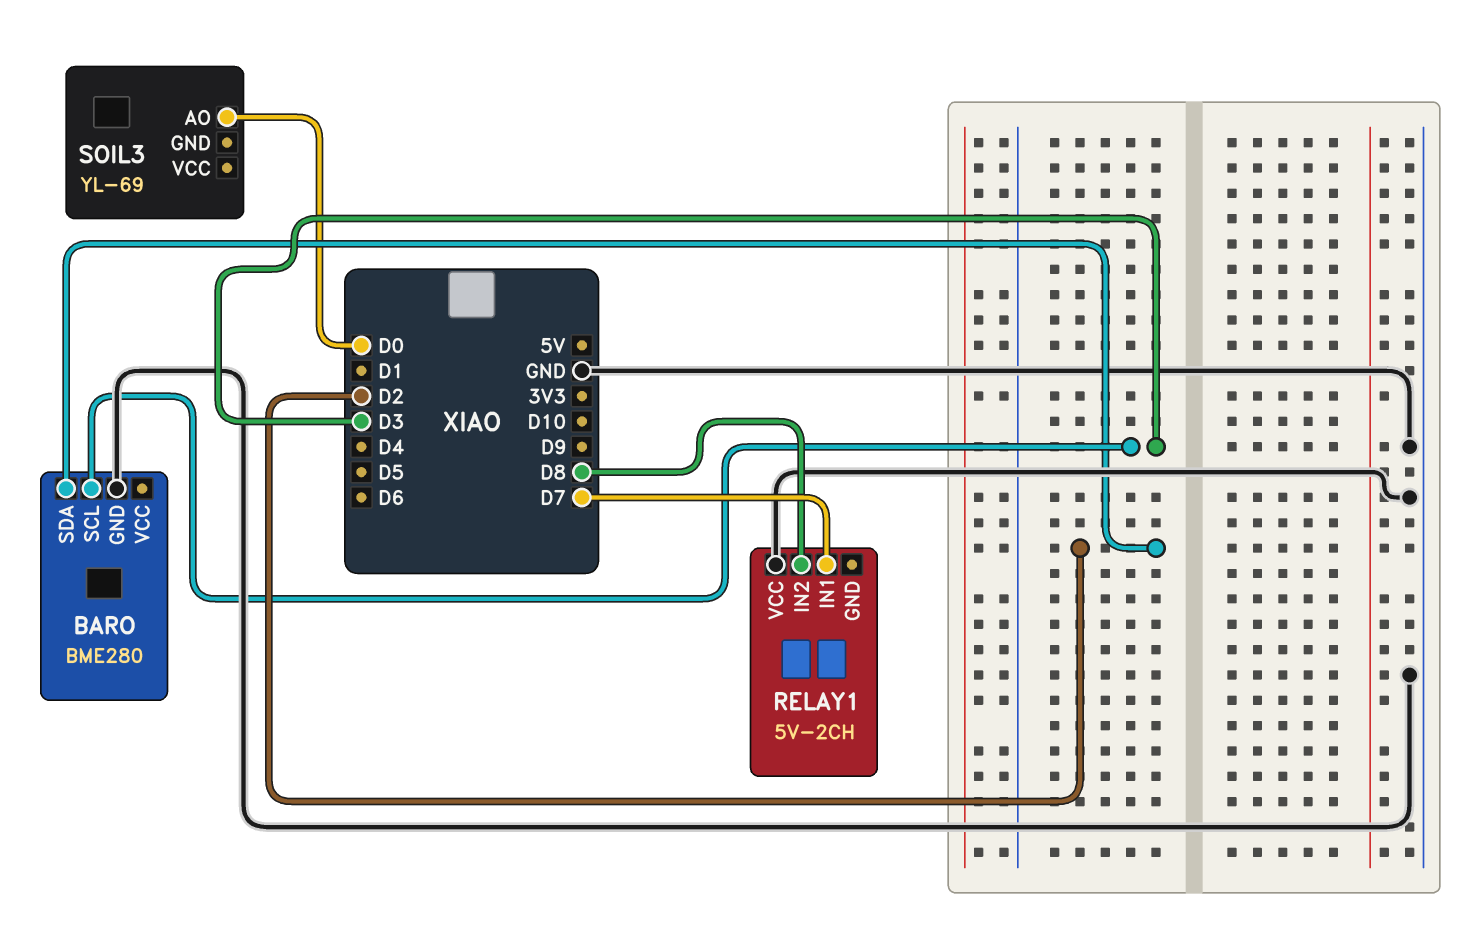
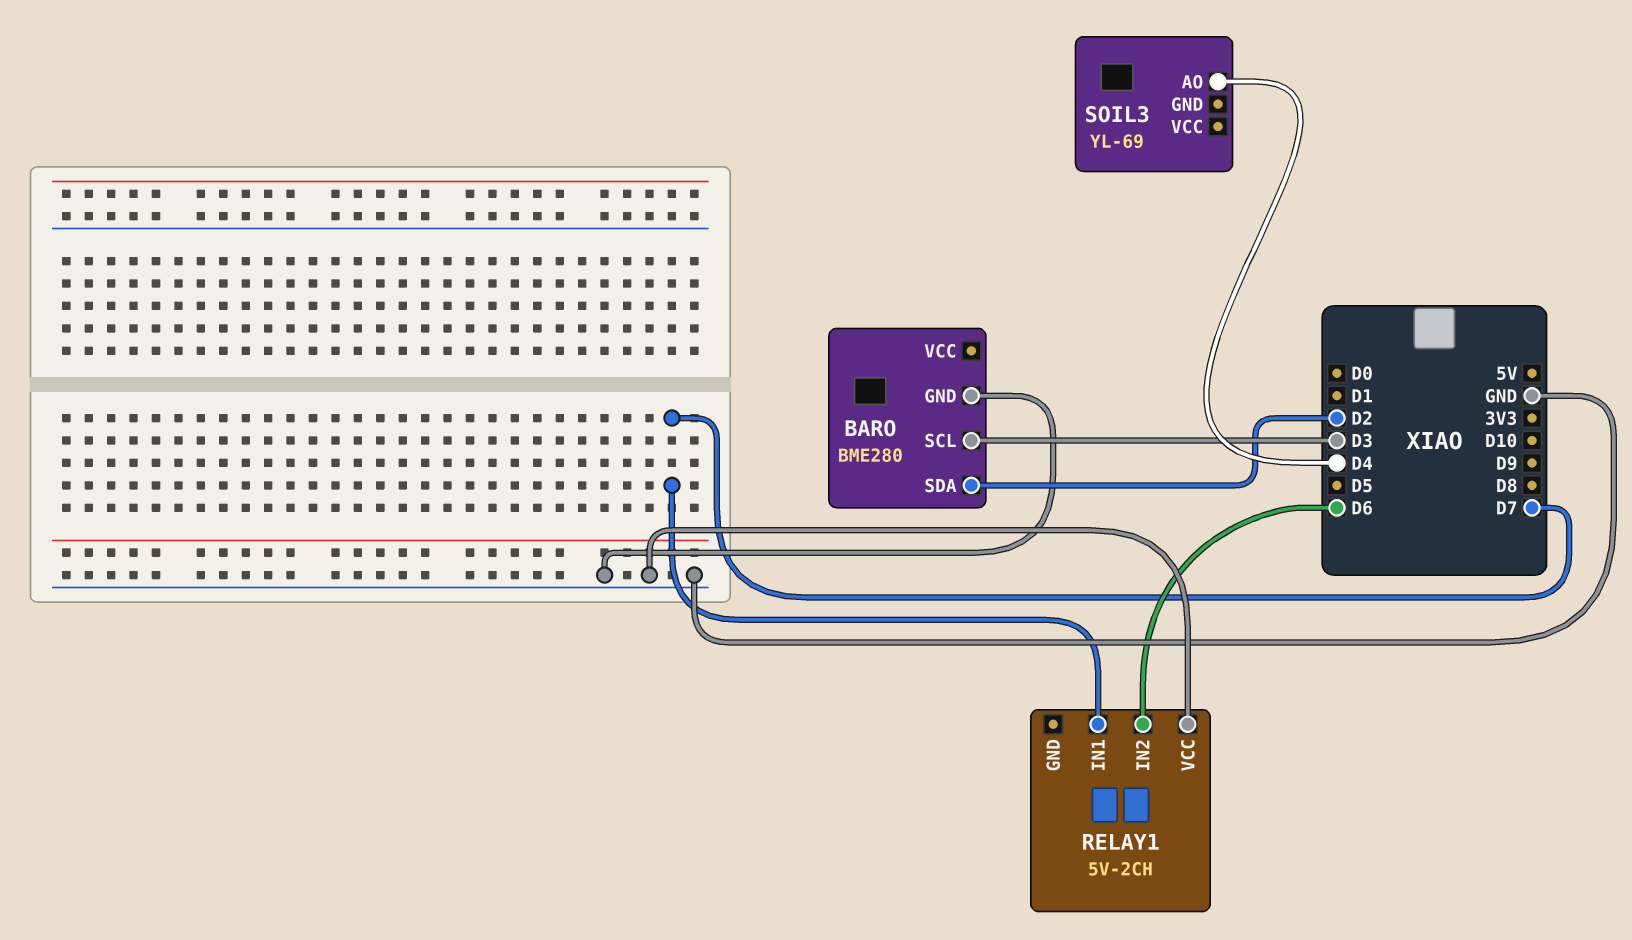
RELAY1 pin IN2: D8 -> D6
SOIL3 pin AO: D0 -> D4

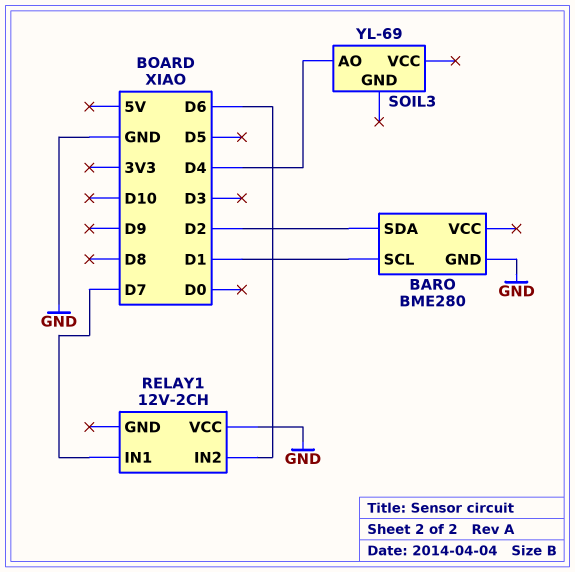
BARO pin SCL: D3 -> D1
RELAY1: 5V-2CH -> 12V-2CH

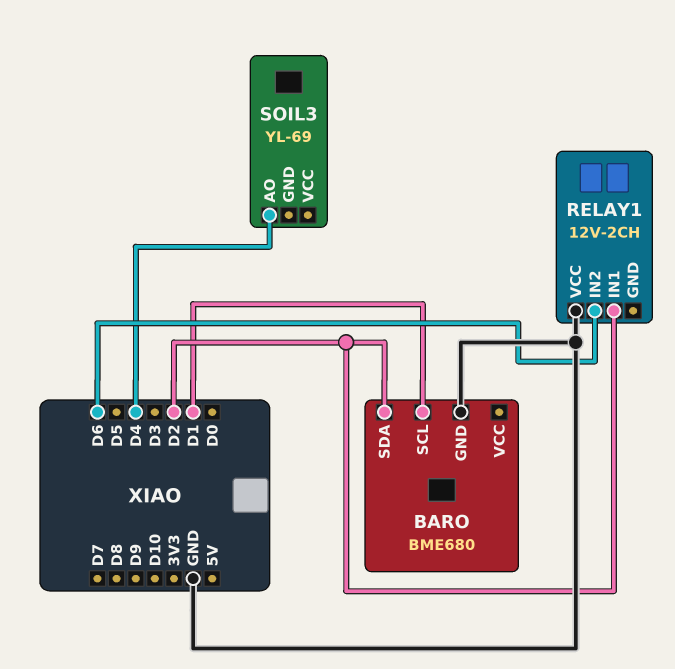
BARO: BME280 -> BME680
RELAY1 pin IN1: D7 -> D2

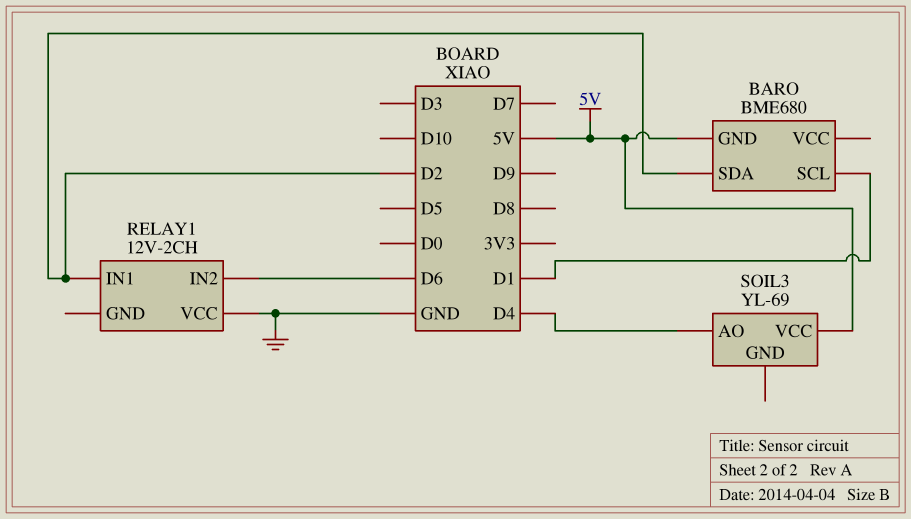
BARO pin GND: GND -> 5V
SOIL3 pin VCC: none -> 5V

